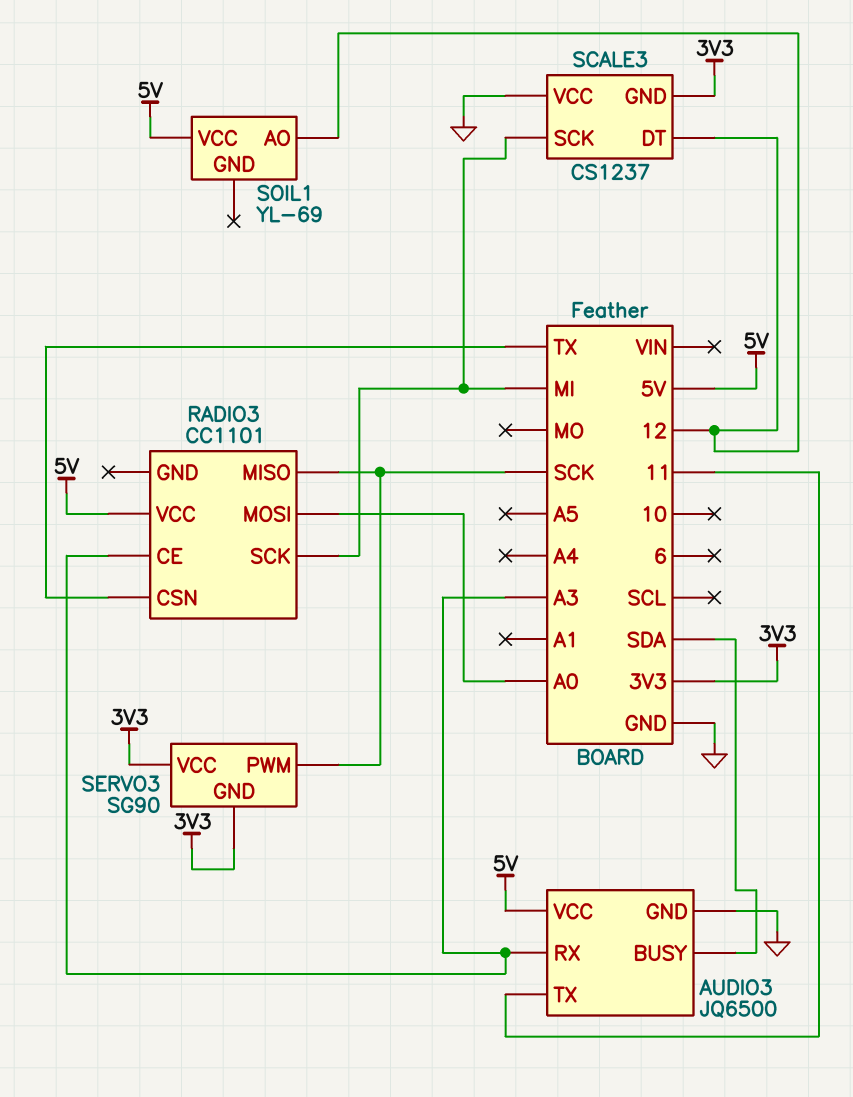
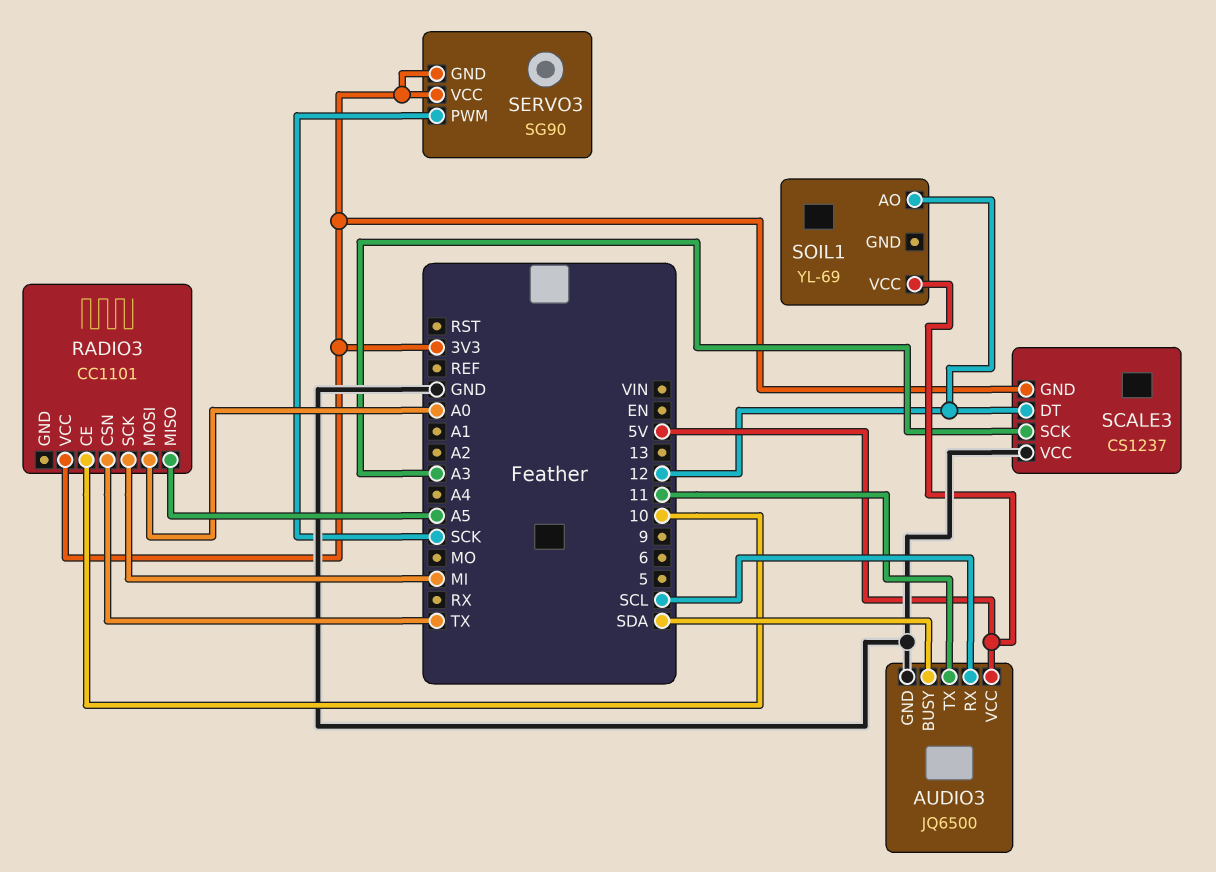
AUDIO3 pin RX: A3 -> SCL
RADIO3 pin CE: A3 -> 10
RADIO3 pin MISO: SCK -> A5
RADIO3 pin VCC: 5V -> 3V3
SCALE3 pin SCK: MI -> A3

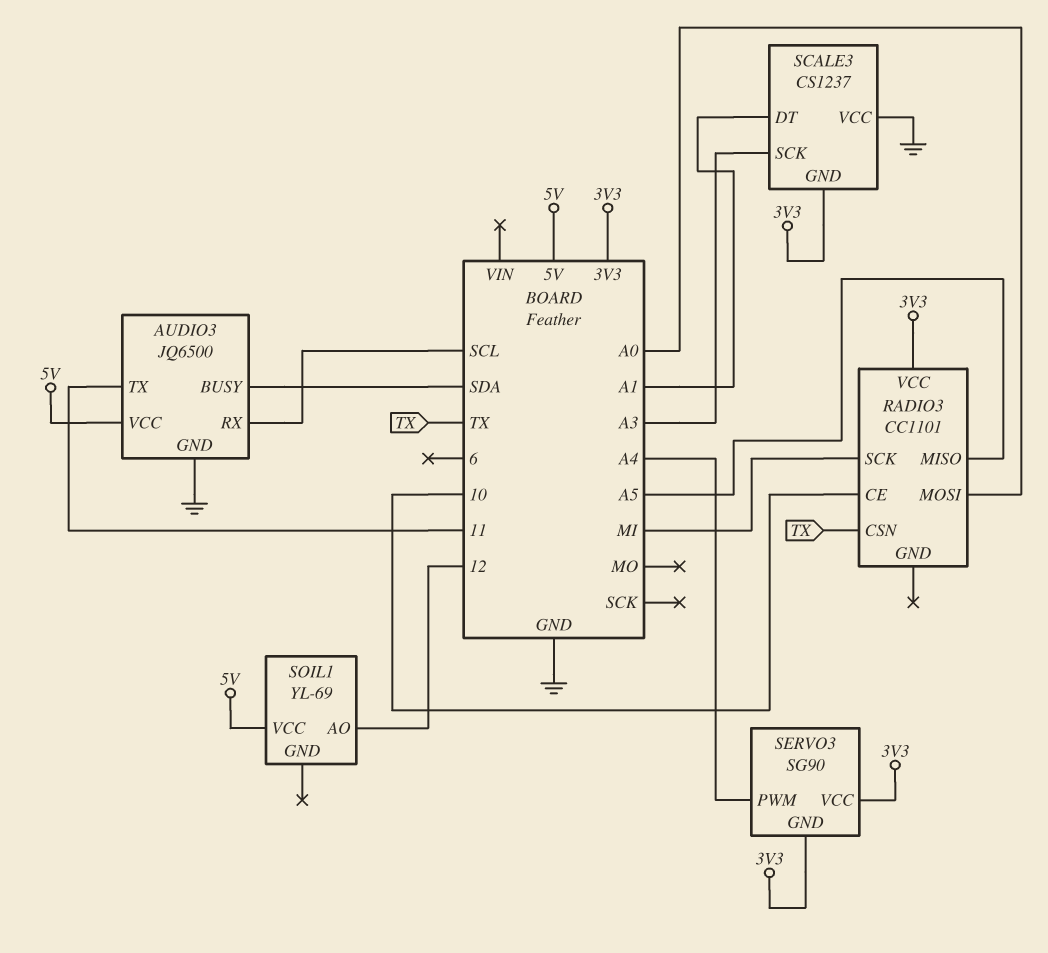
SCALE3 pin DT: 12 -> A1
SERVO3 pin PWM: SCK -> A4

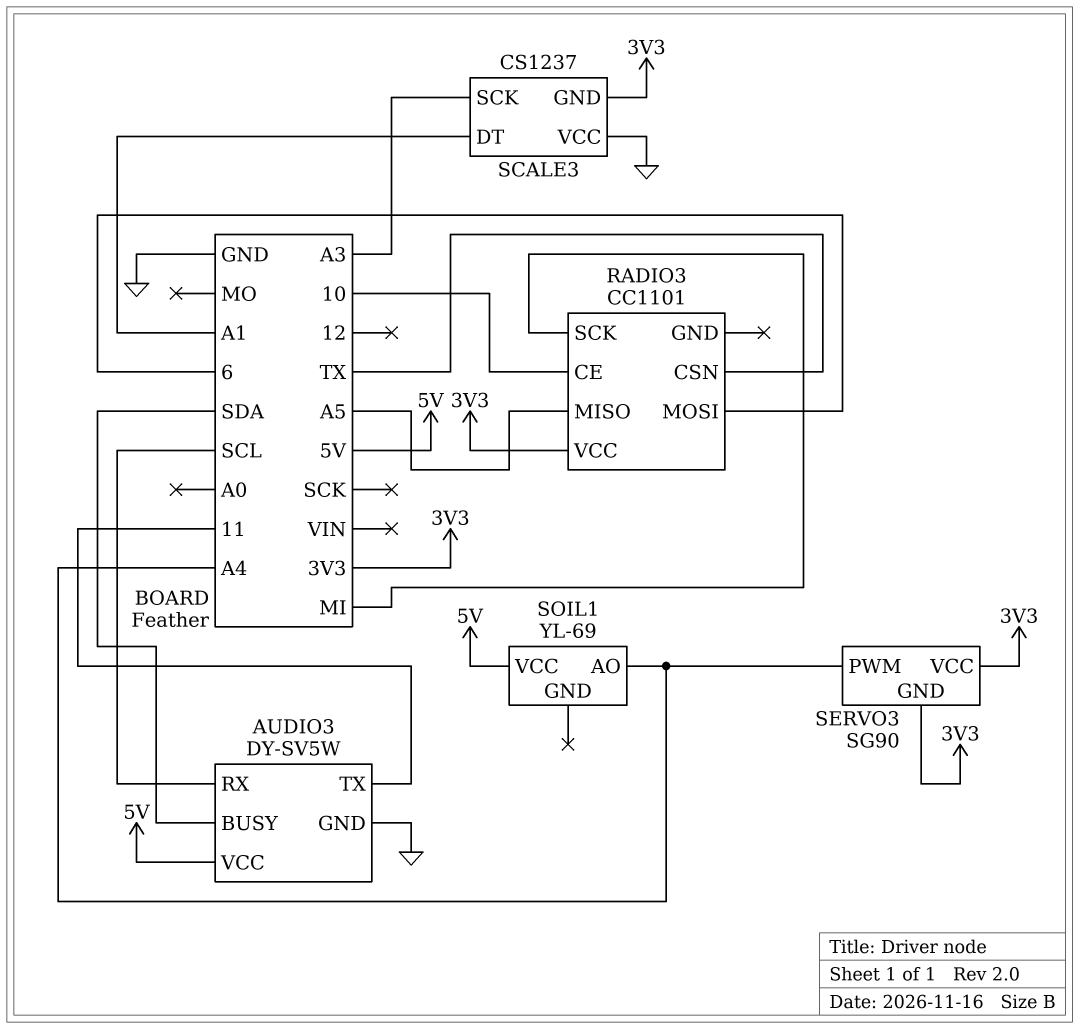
AUDIO3: JQ6500 -> DY-SV5W
RADIO3 pin MOSI: A0 -> 6
SOIL1 pin AO: 12 -> A4

